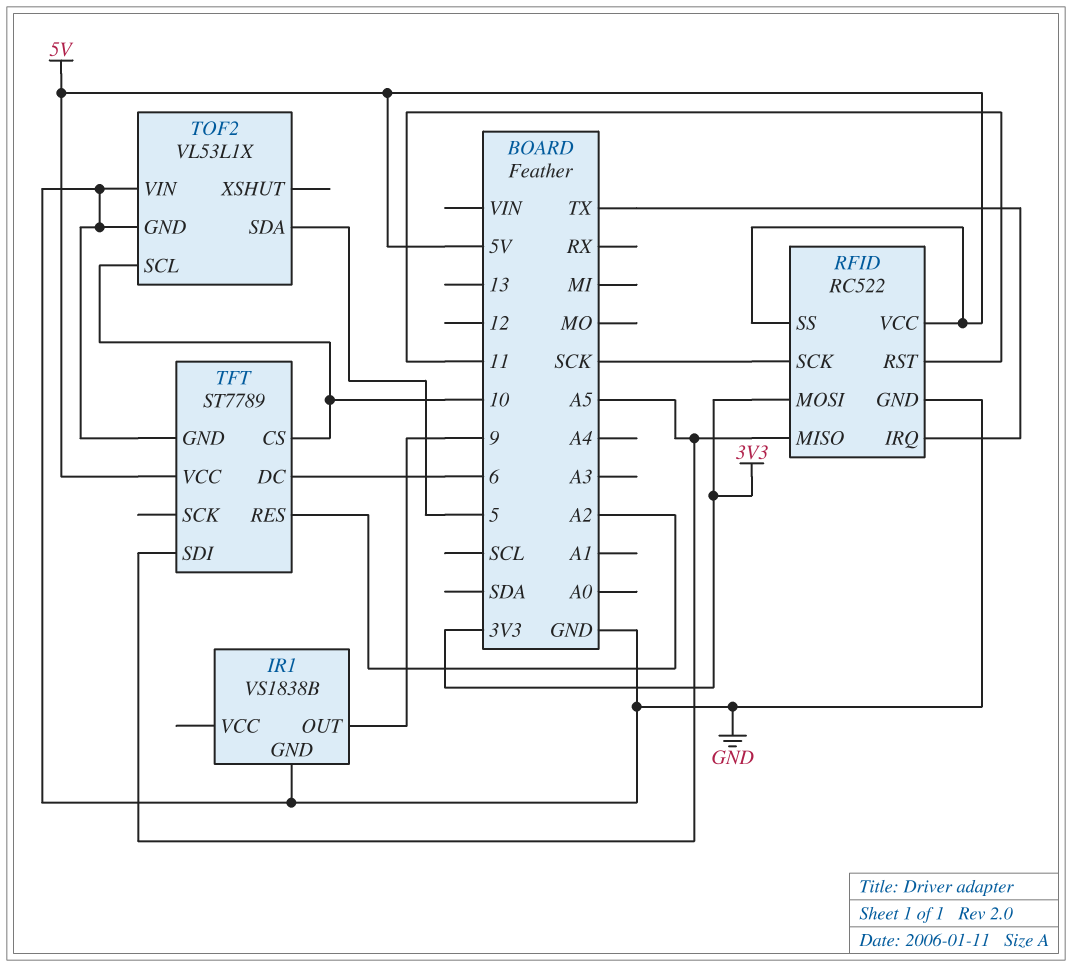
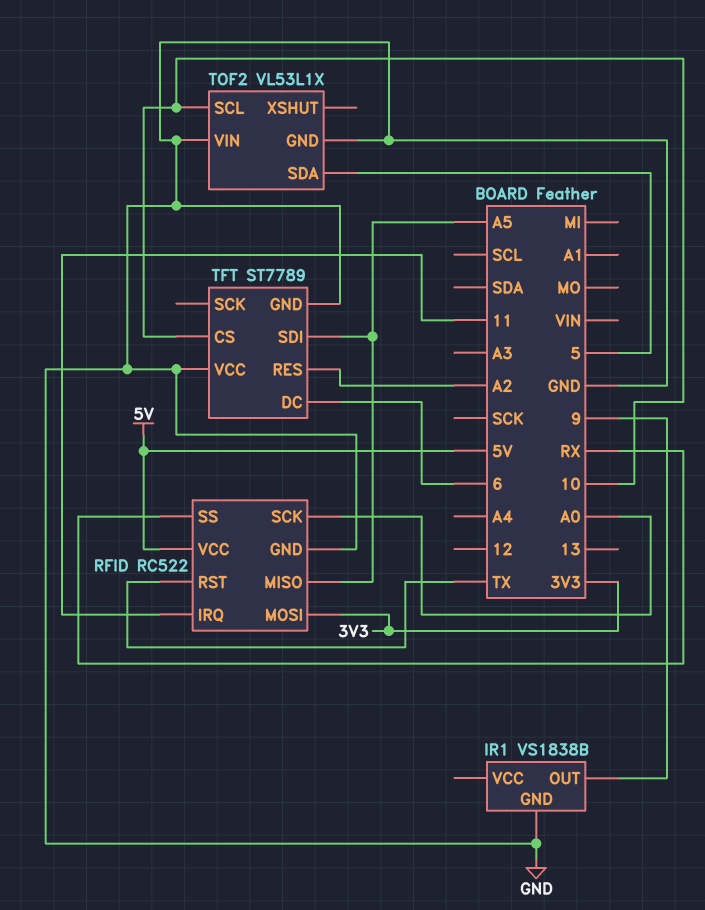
RFID pin IRQ: TX -> 11
RFID pin RST: 11 -> TX
RFID pin SCK: SCK -> A0
RFID pin SS: 5V -> RX
TFT pin VCC: 5V -> GND

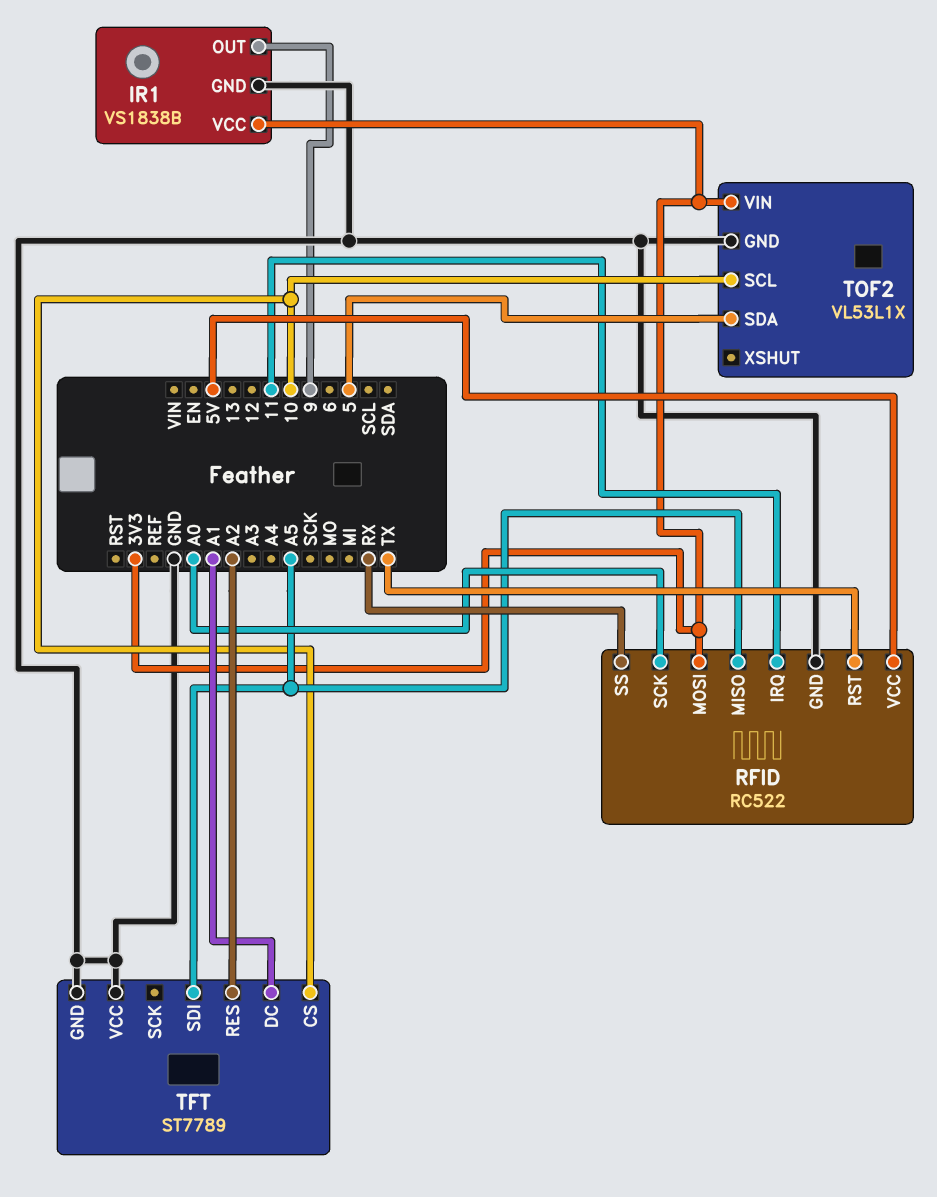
IR1 pin VCC: none -> 3V3
TFT pin DC: 6 -> A1
TOF2 pin VIN: GND -> 3V3

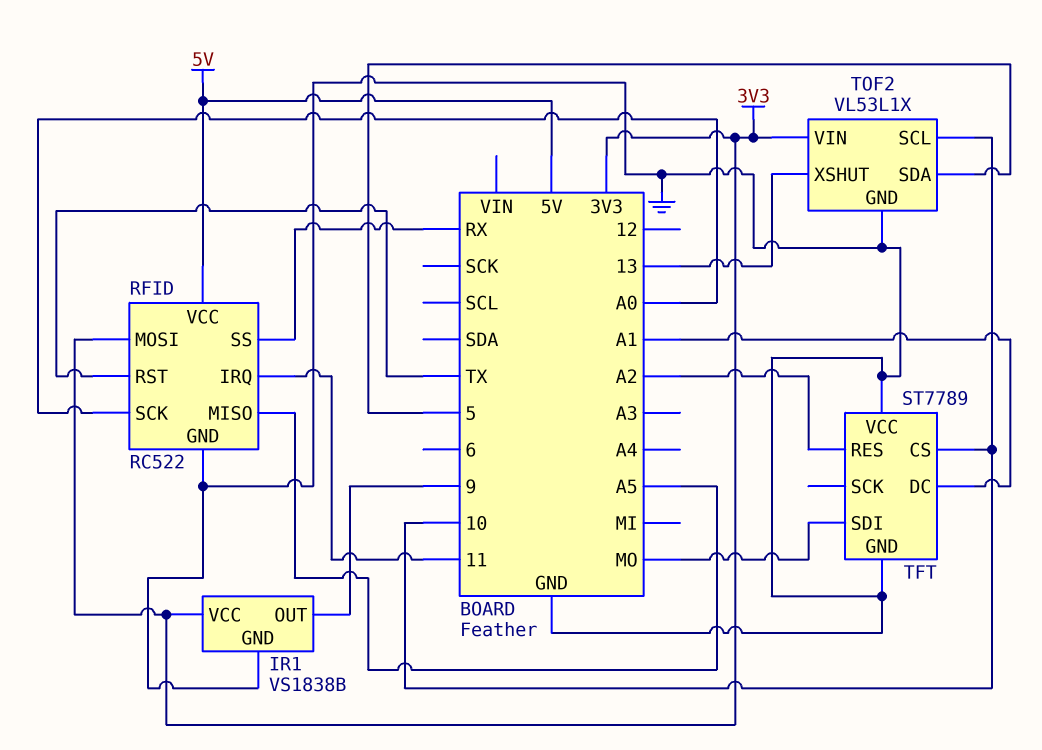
TFT pin SDI: A5 -> MO
TOF2 pin XSHUT: none -> 13

